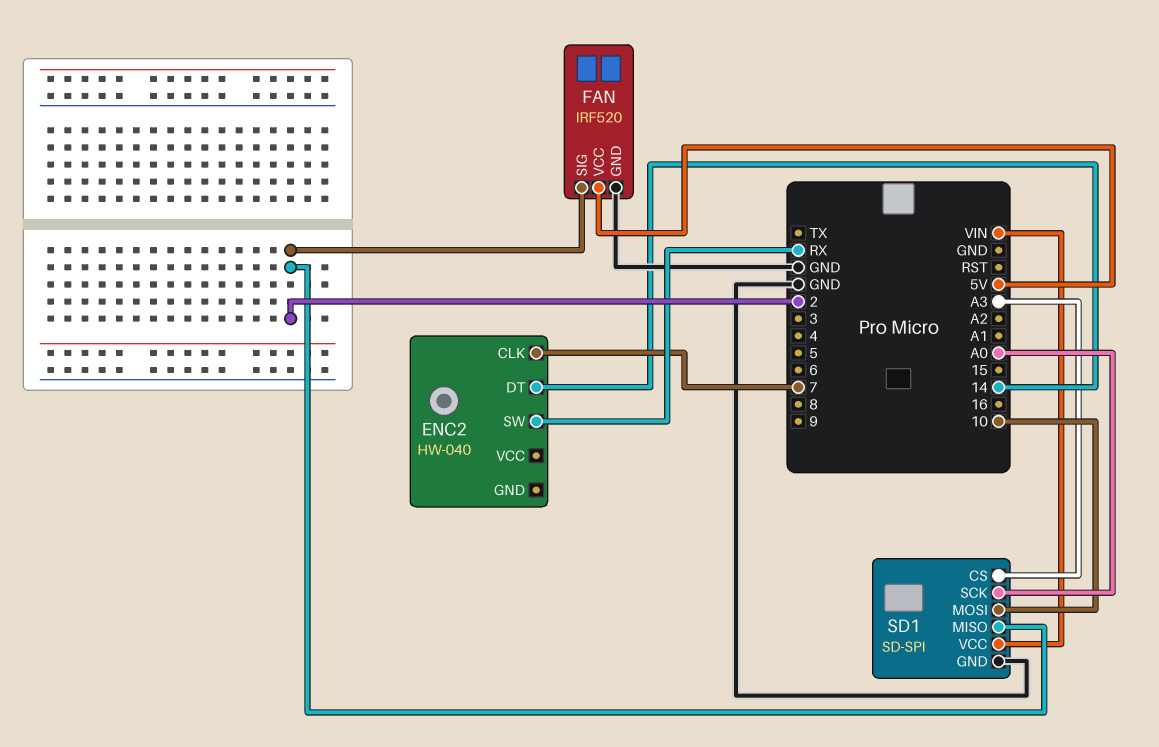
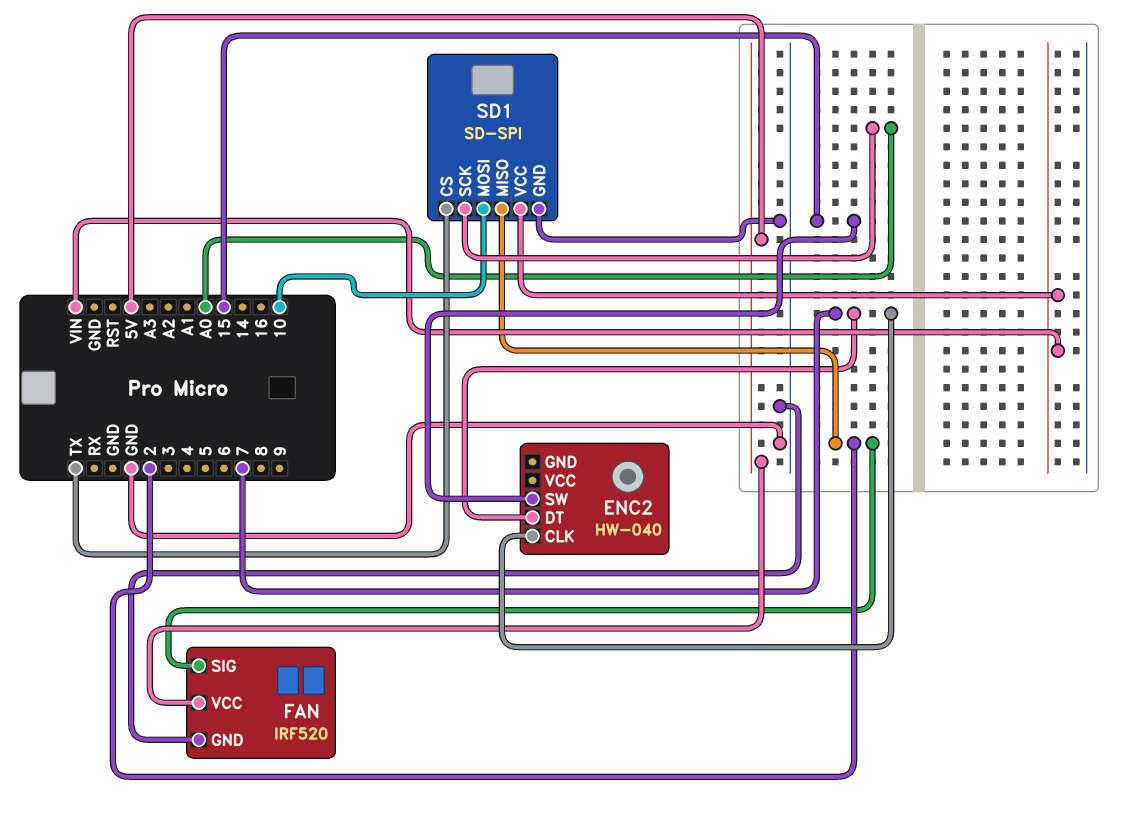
ENC2 pin DT: 14 -> 7
ENC2 pin SW: RX -> 15
SD1 pin CS: A3 -> TX

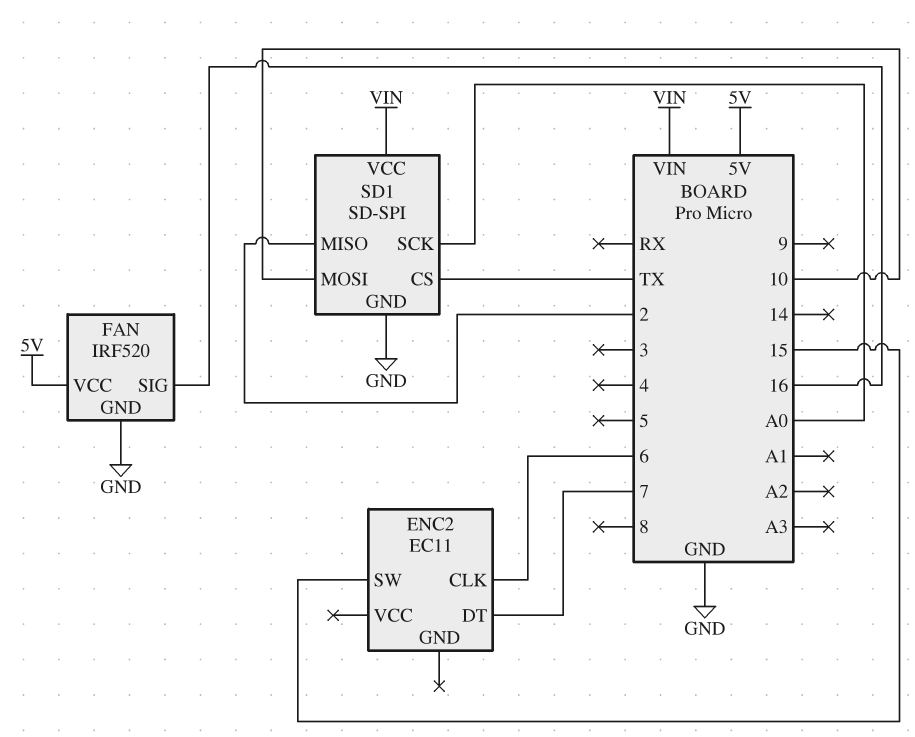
ENC2: HW-040 -> EC11
ENC2 pin CLK: 7 -> 6
FAN pin SIG: 2 -> 16

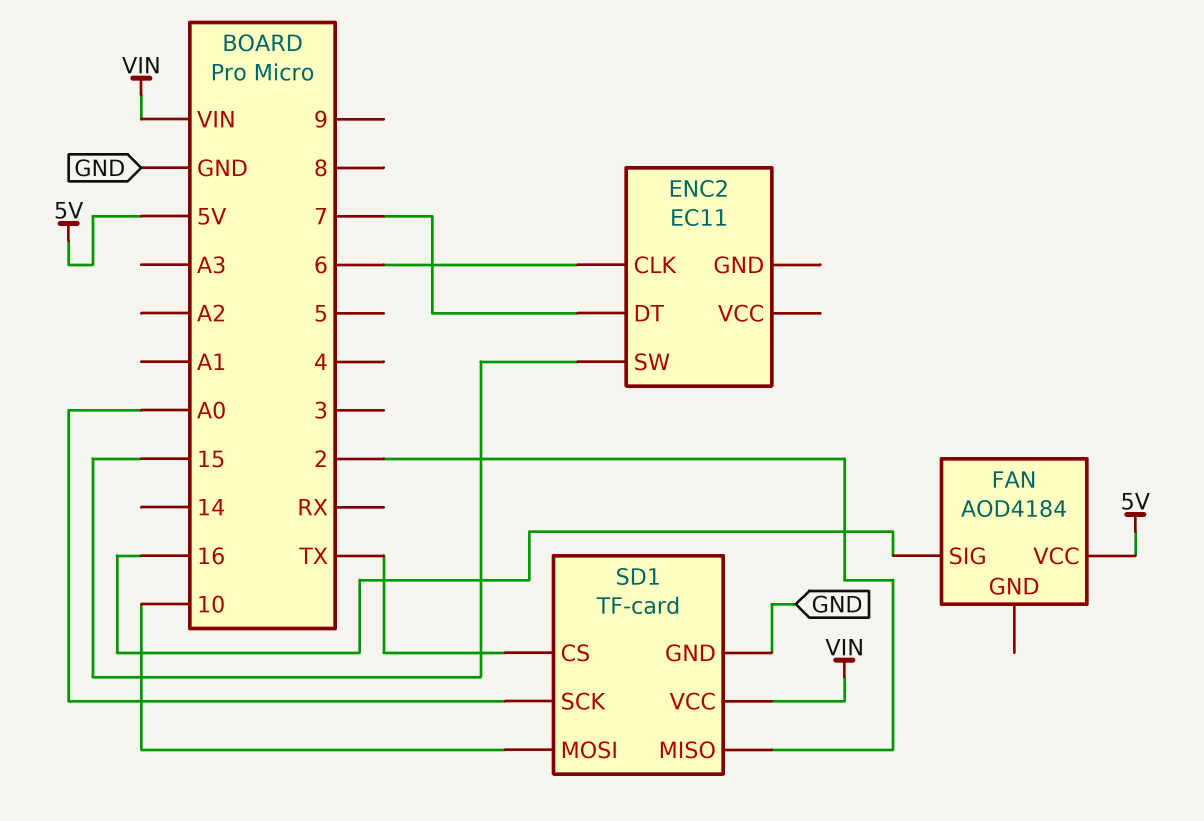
FAN: IRF520 -> AOD4184
FAN pin GND: GND -> none
SD1: SD-SPI -> TF-card

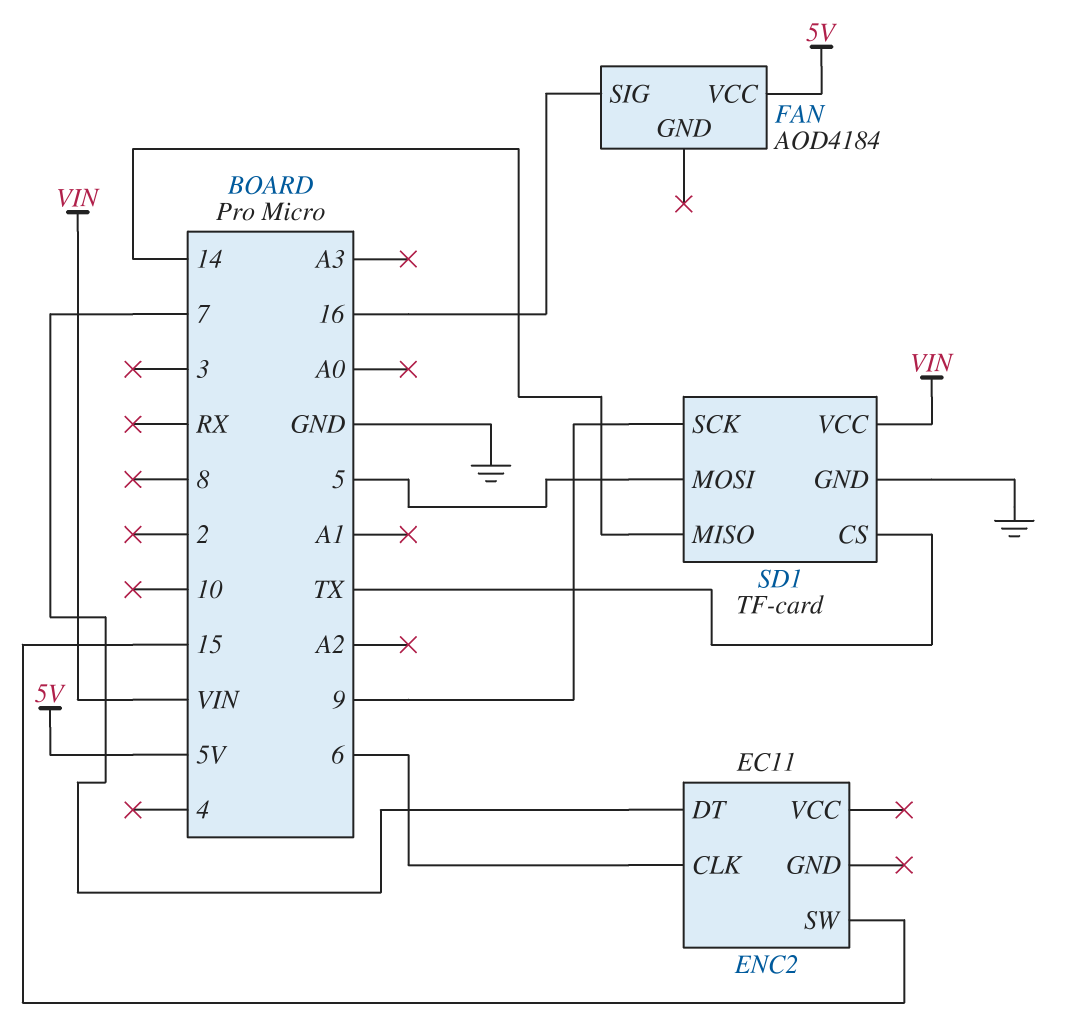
SD1 pin MISO: 2 -> 14
SD1 pin MOSI: 10 -> 5
SD1 pin SCK: A0 -> 9

